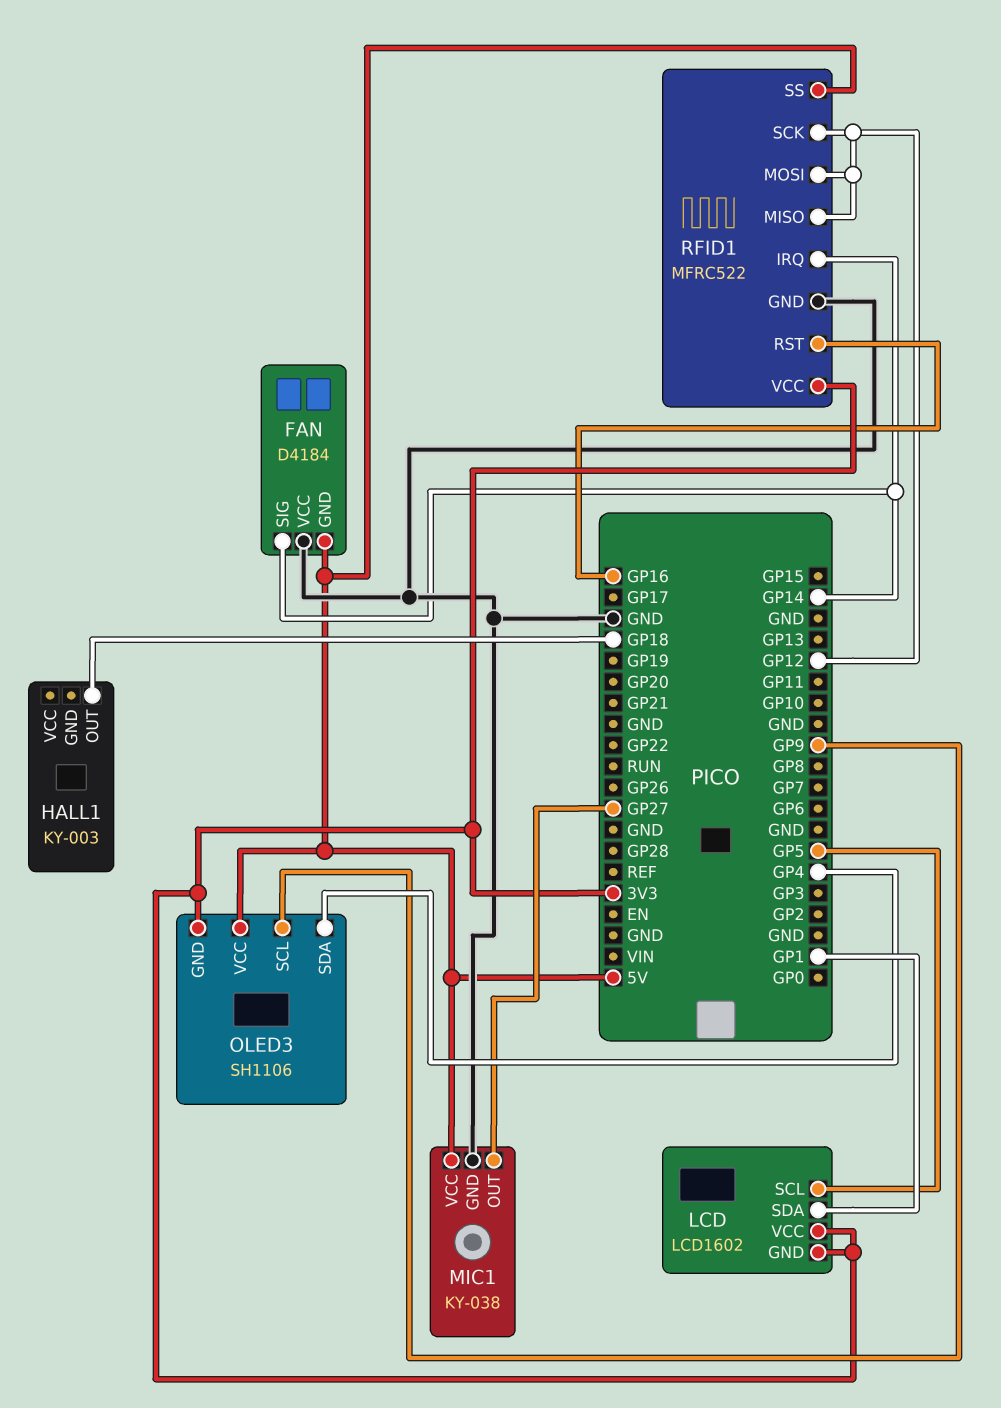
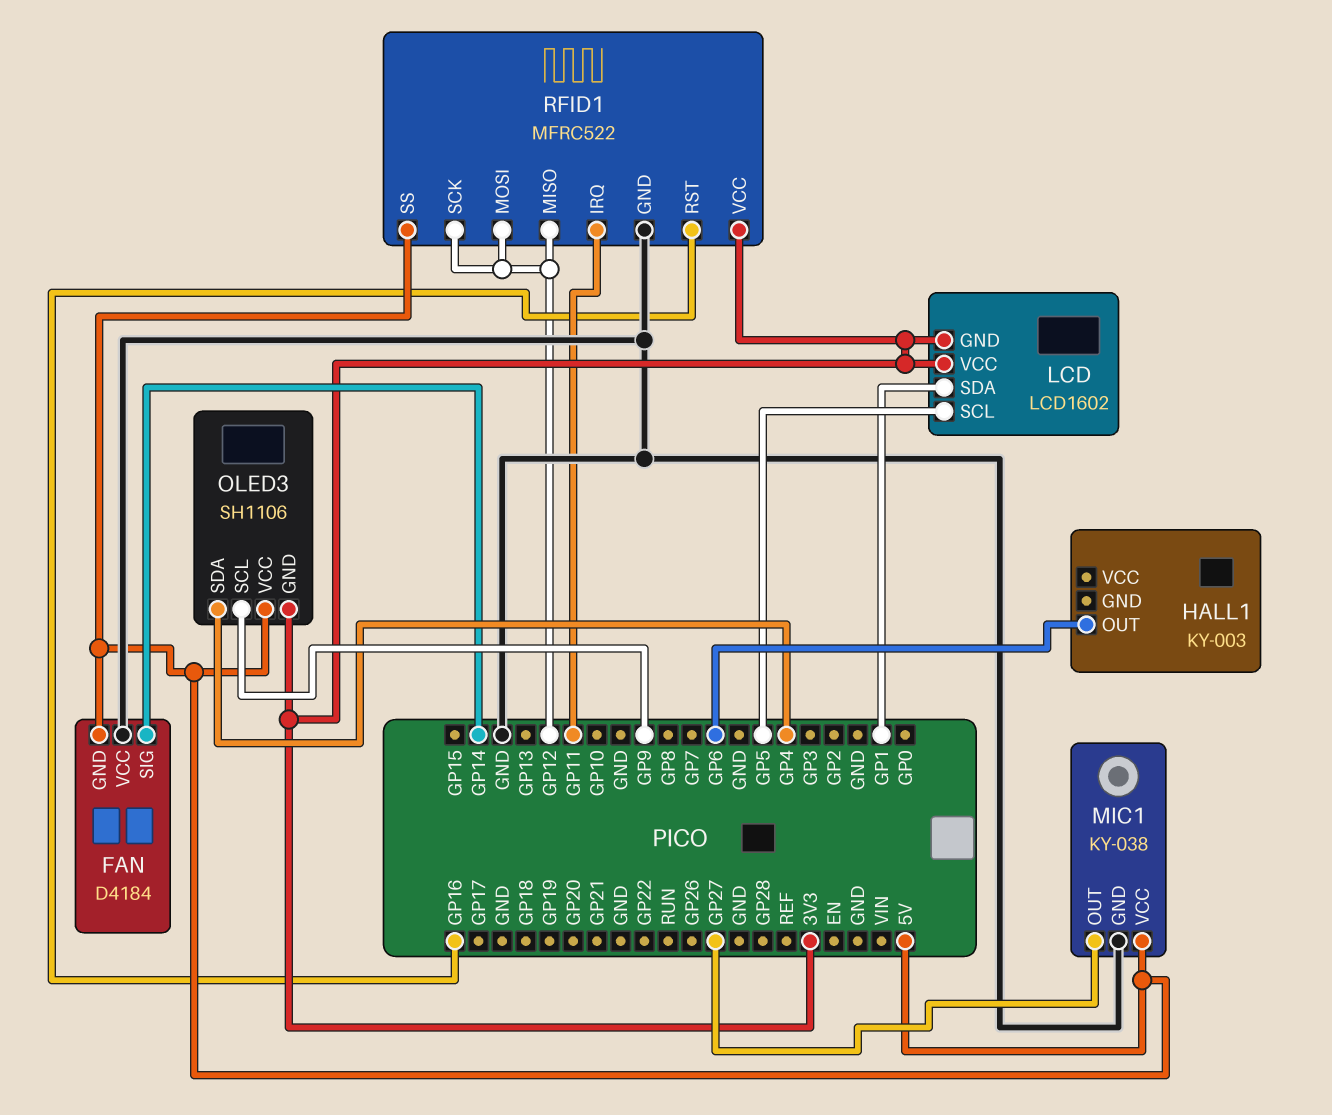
HALL1 pin OUT: GP18 -> GP6
RFID1 pin IRQ: GP14 -> GP11

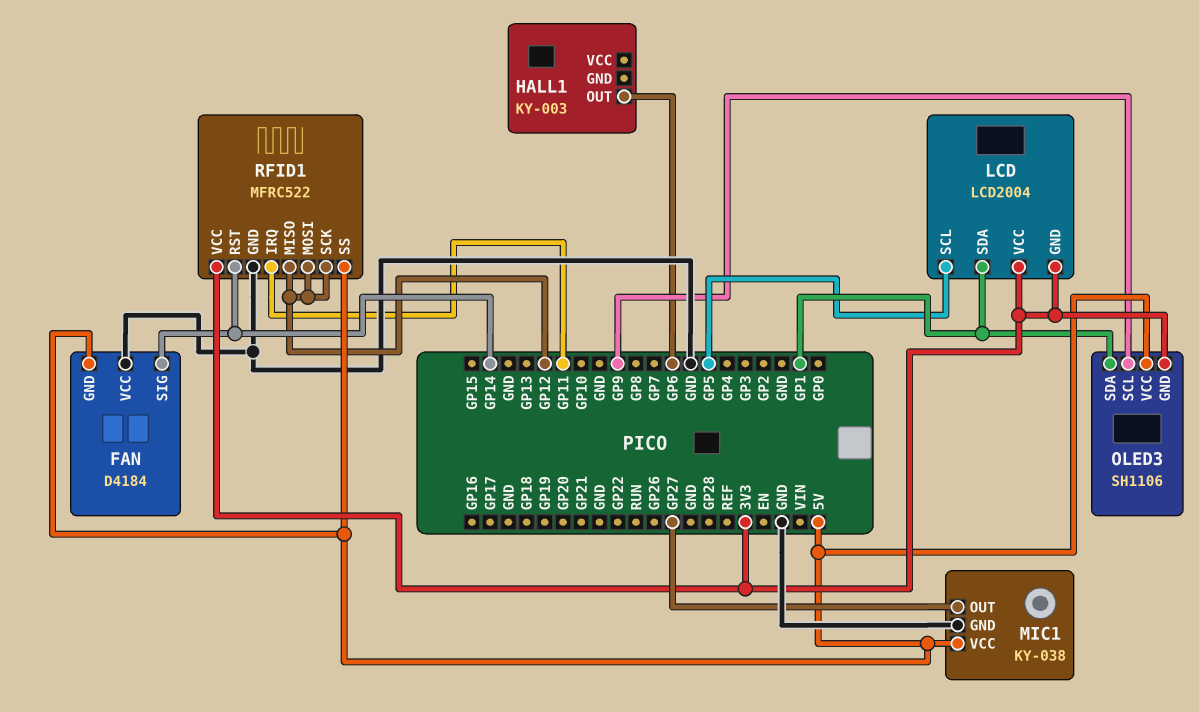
LCD: LCD1602 -> LCD2004
OLED3 pin SDA: GP4 -> GP1
RFID1 pin RST: GP16 -> GP14

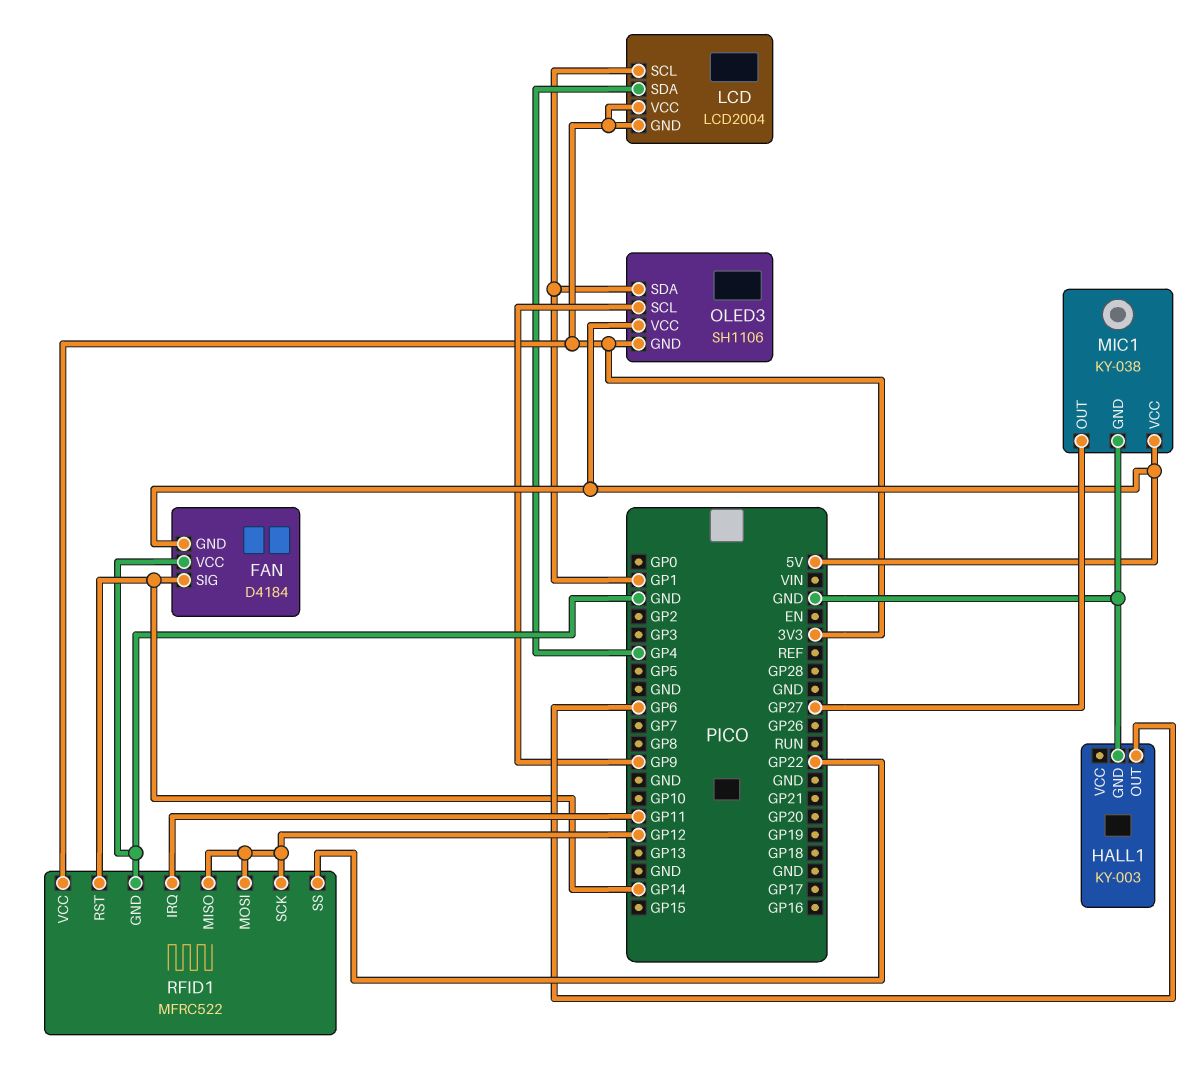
HALL1 pin GND: none -> GND
LCD pin SCL: GP5 -> GP1
LCD pin SDA: GP1 -> GP4
RFID1 pin SS: 5V -> GP22

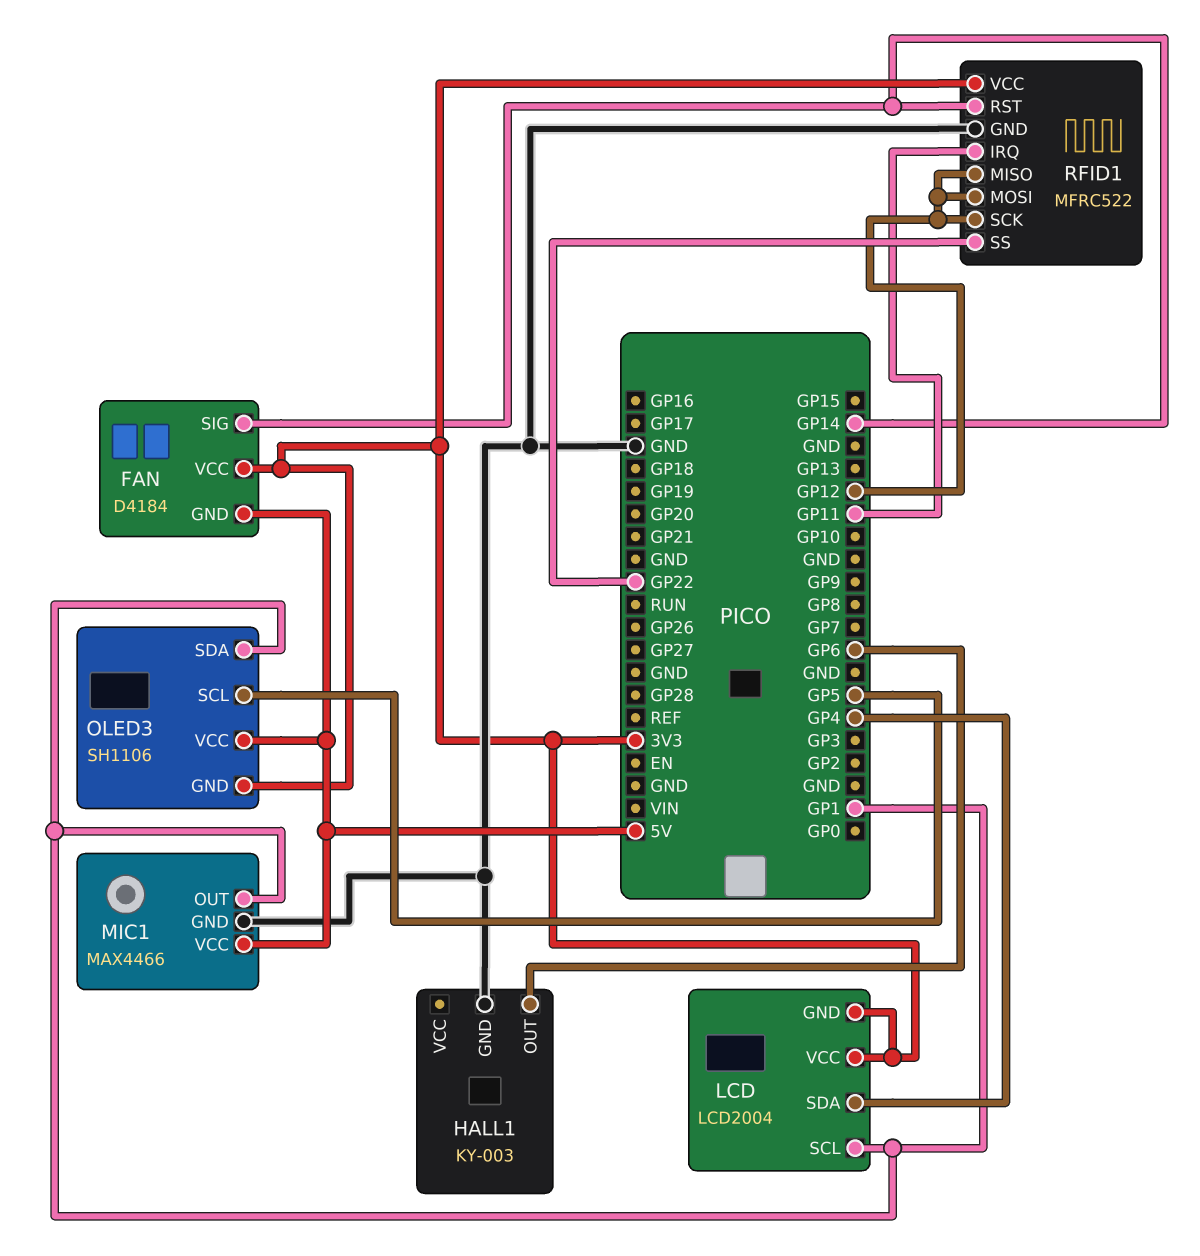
FAN pin VCC: GND -> 3V3
MIC1: KY-038 -> MAX4466
MIC1 pin OUT: GP27 -> GP1
OLED3 pin SCL: GP9 -> GP5

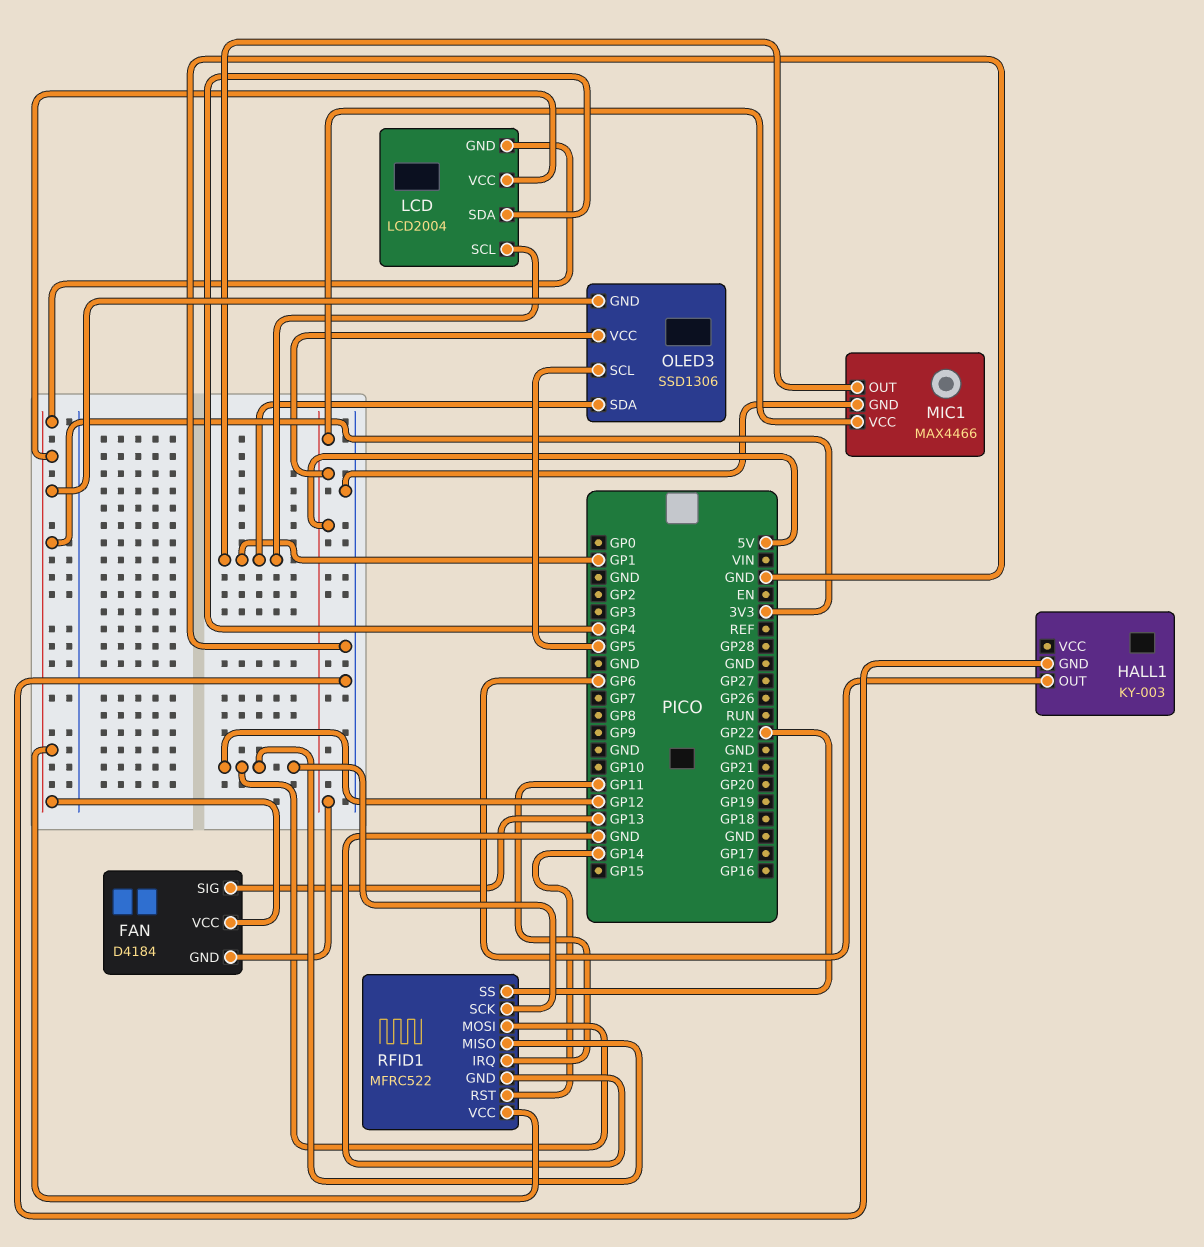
FAN pin SIG: GP14 -> GP13
OLED3: SH1106 -> SSD1306

